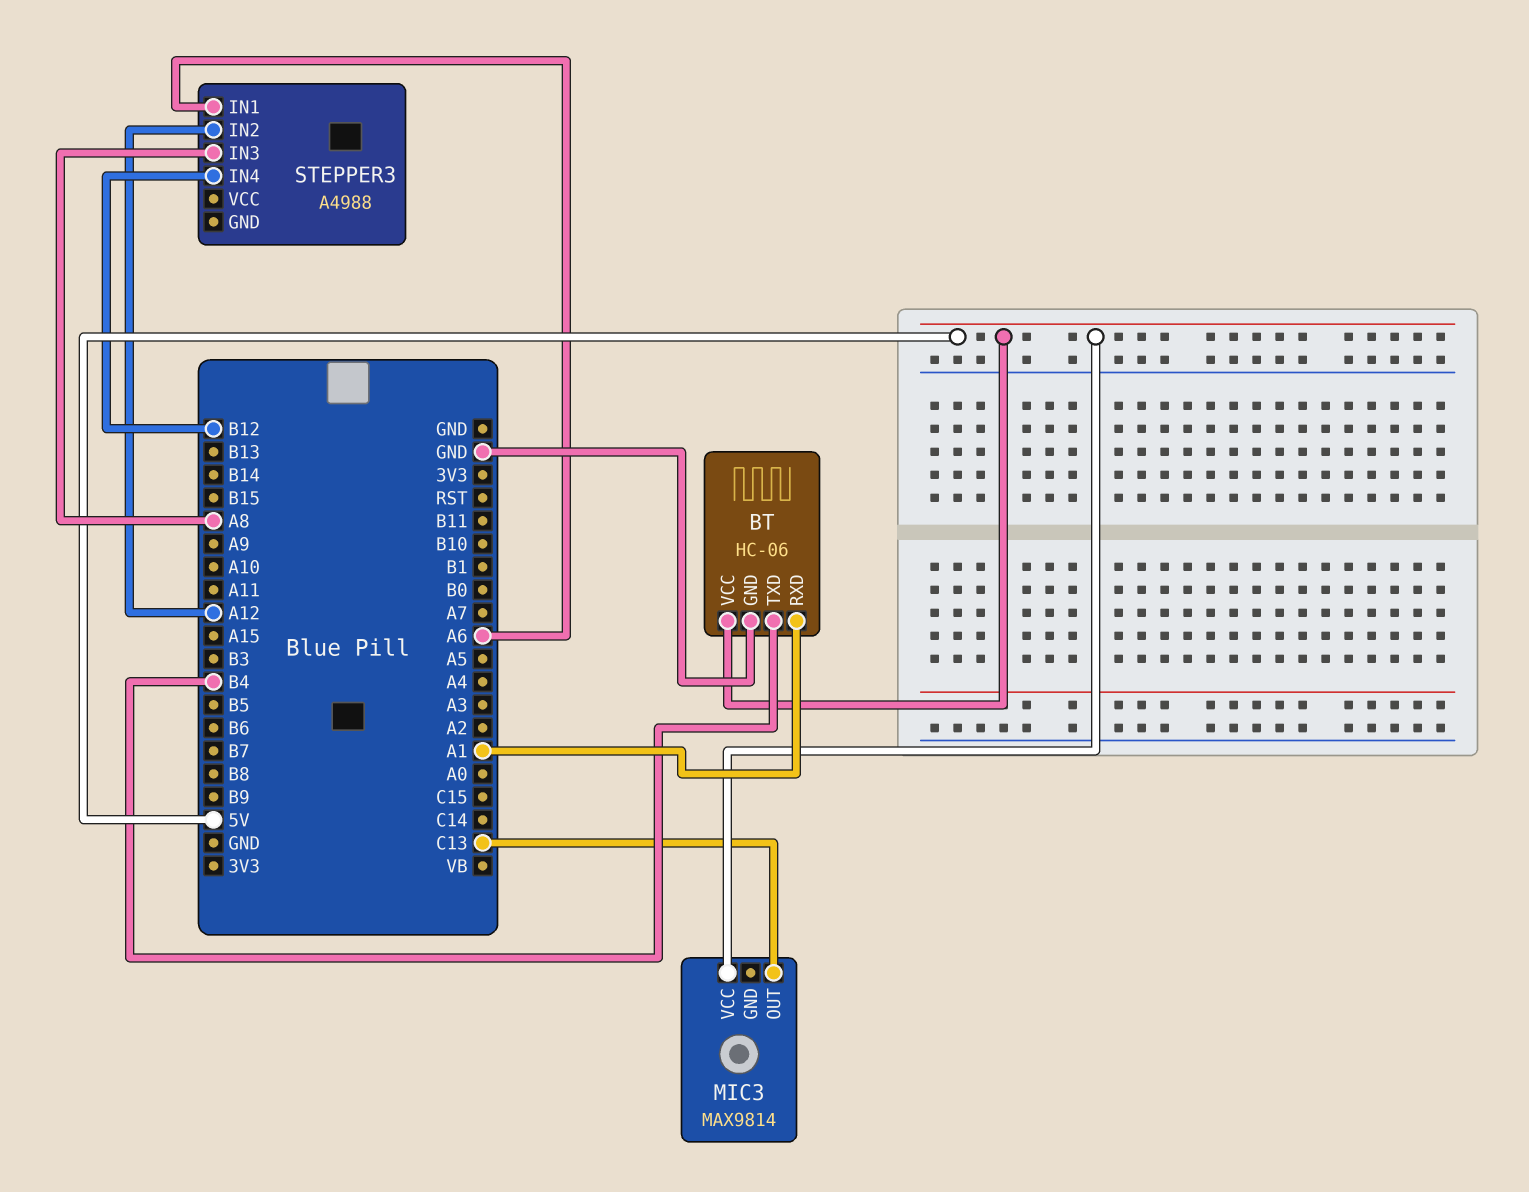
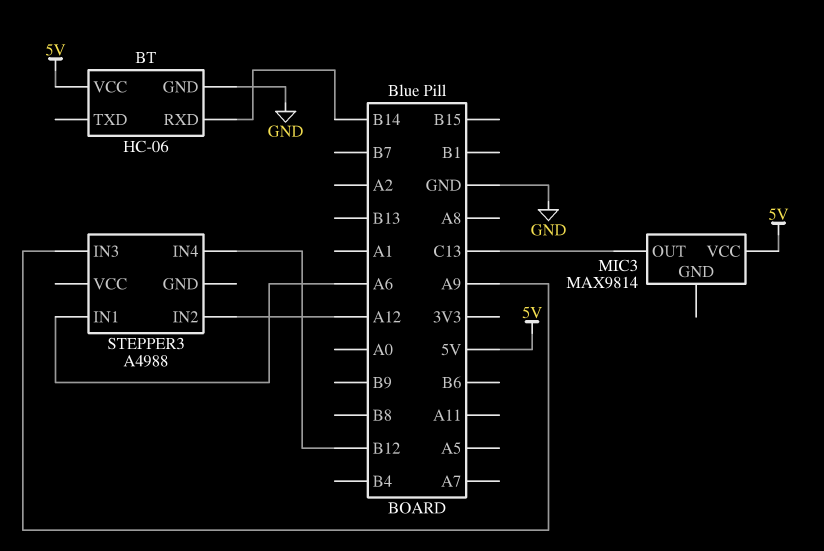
BT pin RXD: A1 -> B14
BT pin TXD: B4 -> none
STEPPER3 pin IN3: A8 -> A9

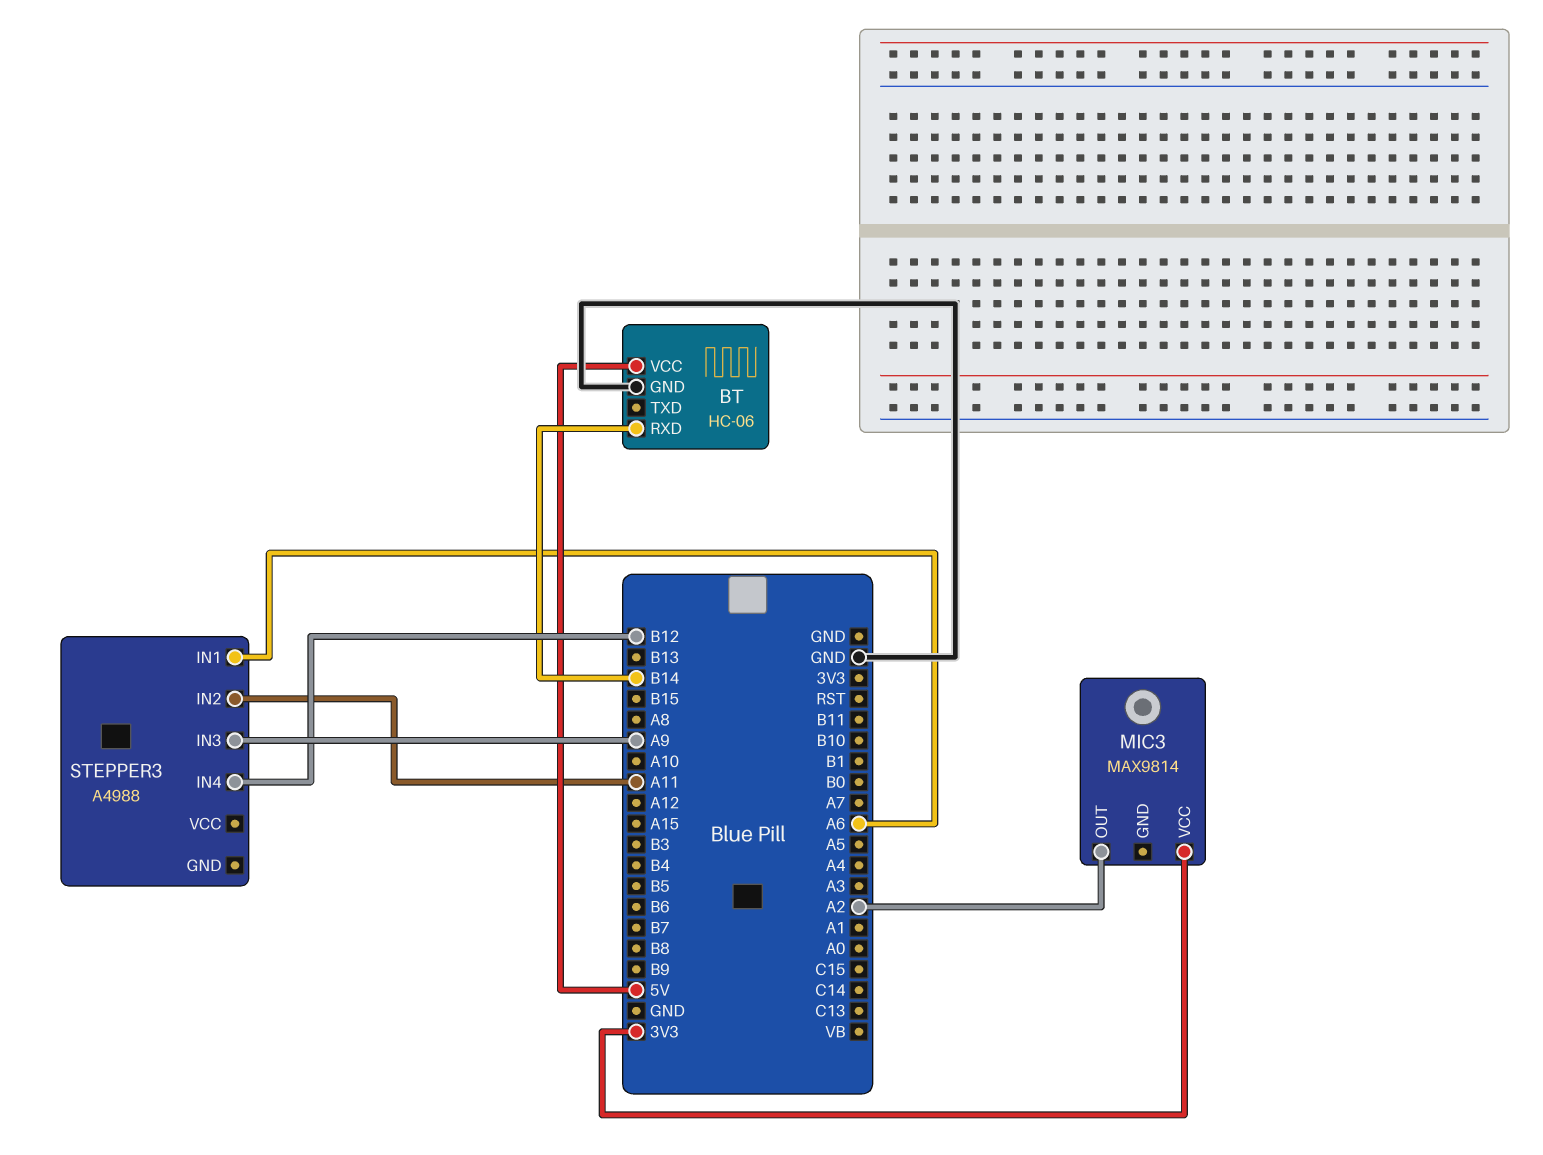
MIC3 pin OUT: C13 -> A2
MIC3 pin VCC: 5V -> 3V3
STEPPER3 pin IN2: A12 -> A11

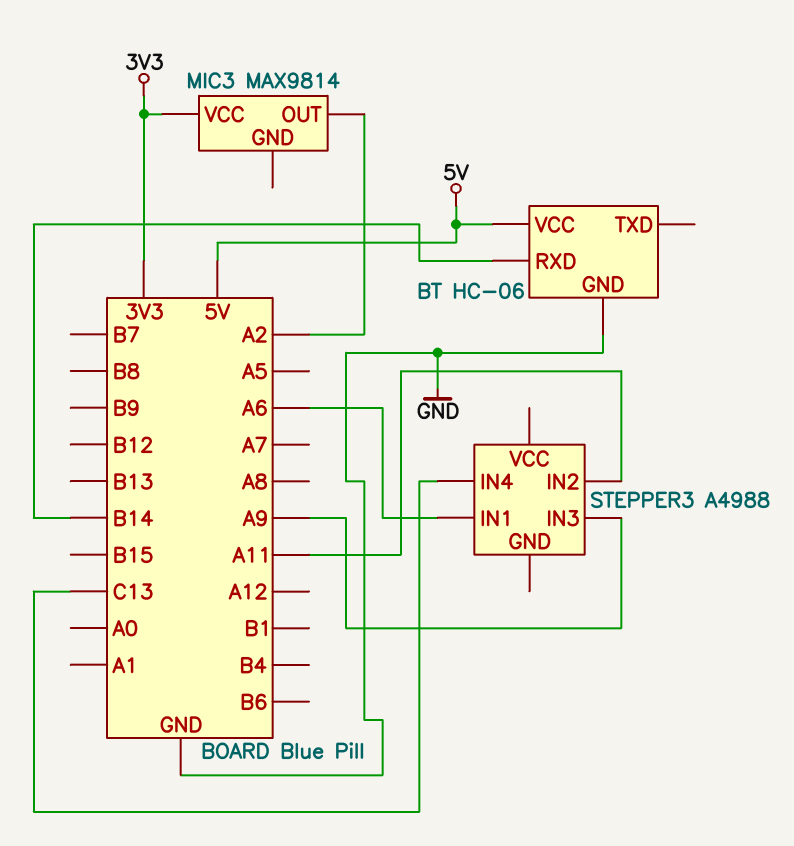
STEPPER3 pin IN4: B12 -> C13

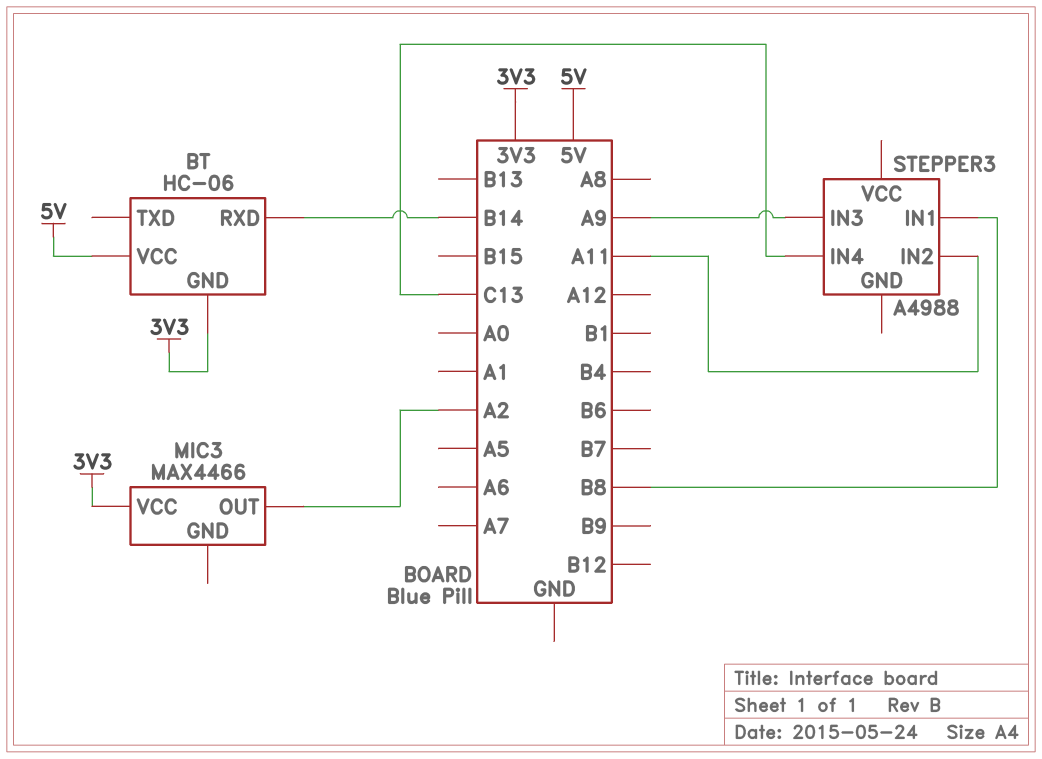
BT pin GND: GND -> 3V3
MIC3: MAX9814 -> MAX4466
STEPPER3 pin IN1: A6 -> B8

